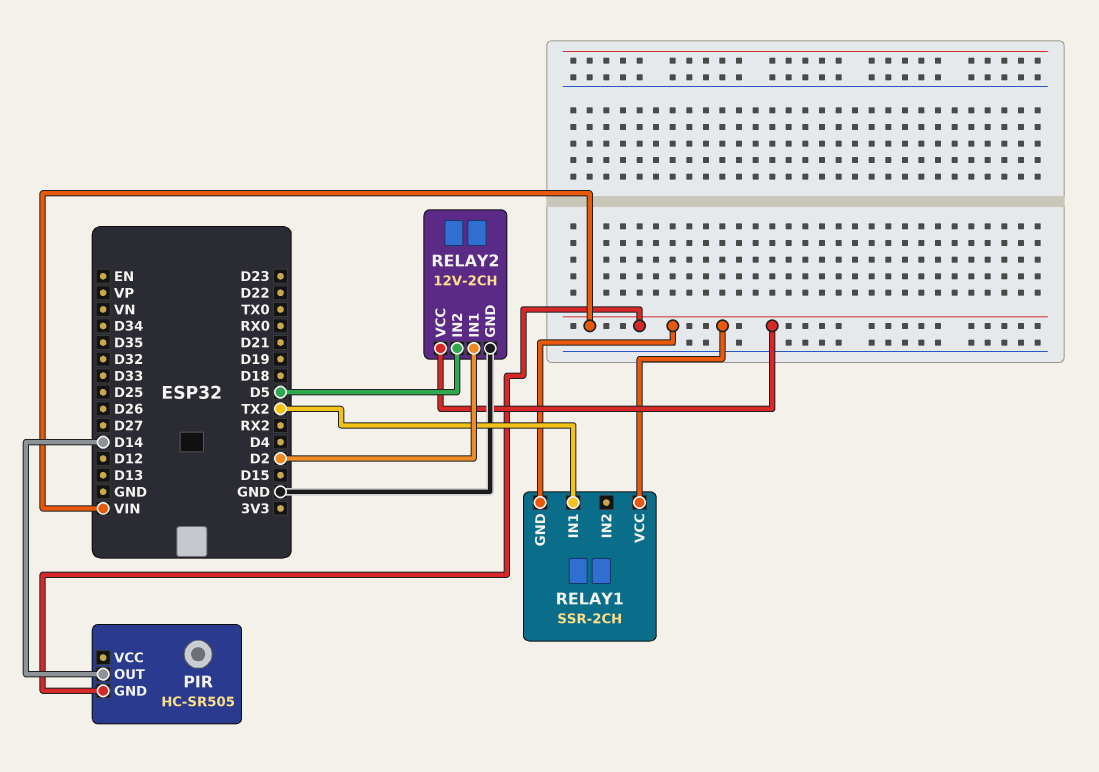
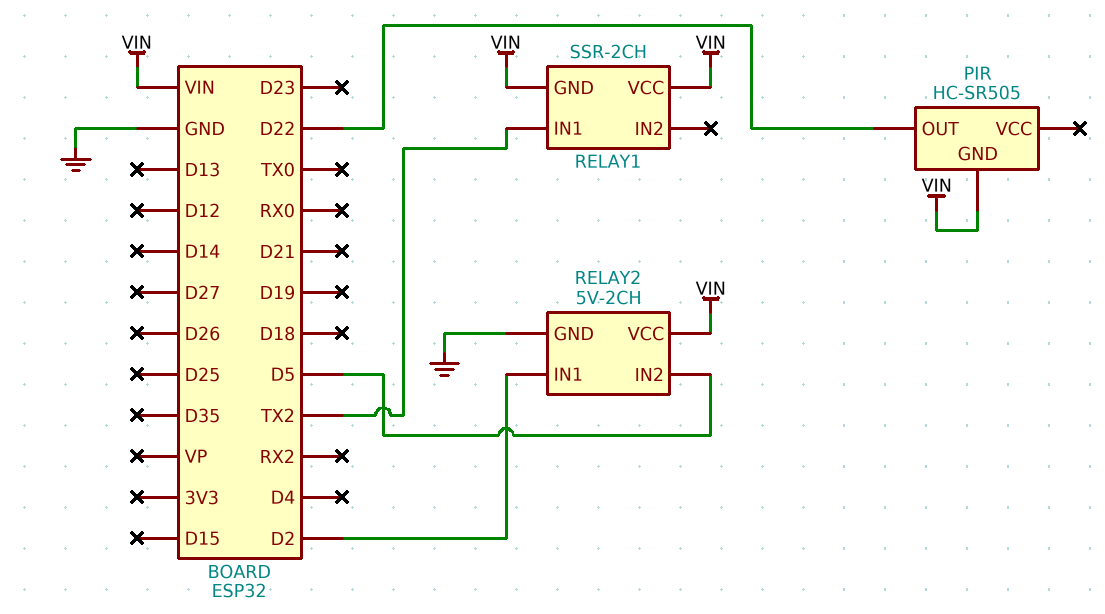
PIR pin OUT: D14 -> D22
RELAY2: 12V-2CH -> 5V-2CH

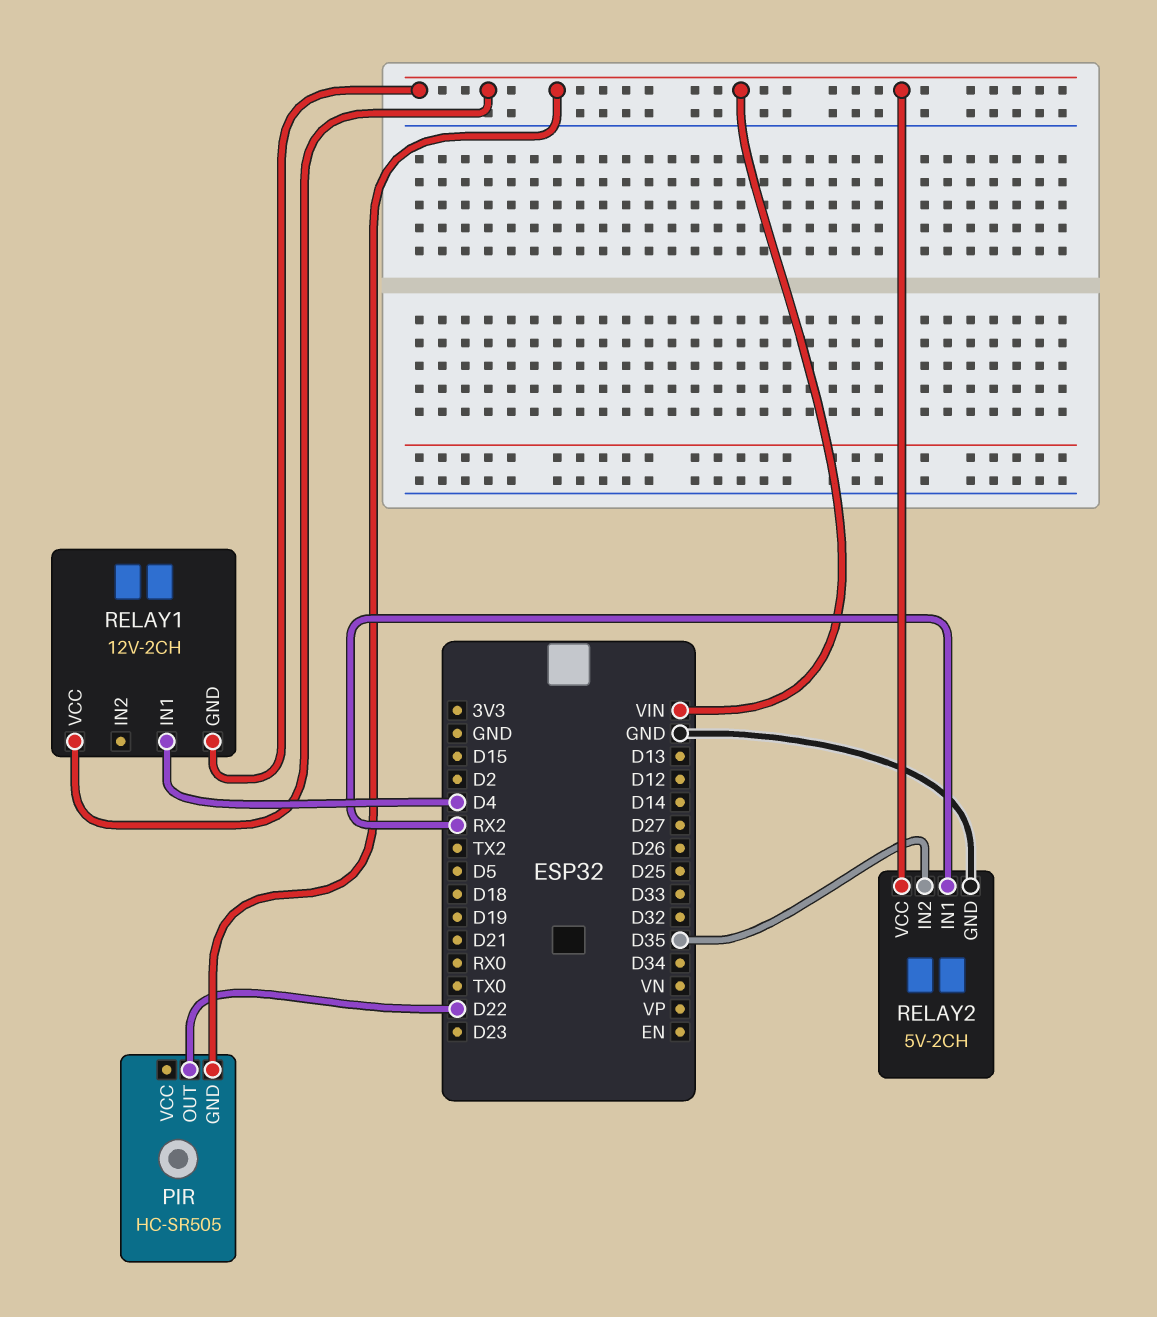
RELAY1: SSR-2CH -> 12V-2CH
RELAY1 pin IN1: TX2 -> D4
RELAY2 pin IN1: D2 -> RX2
RELAY2 pin IN2: D5 -> D35

